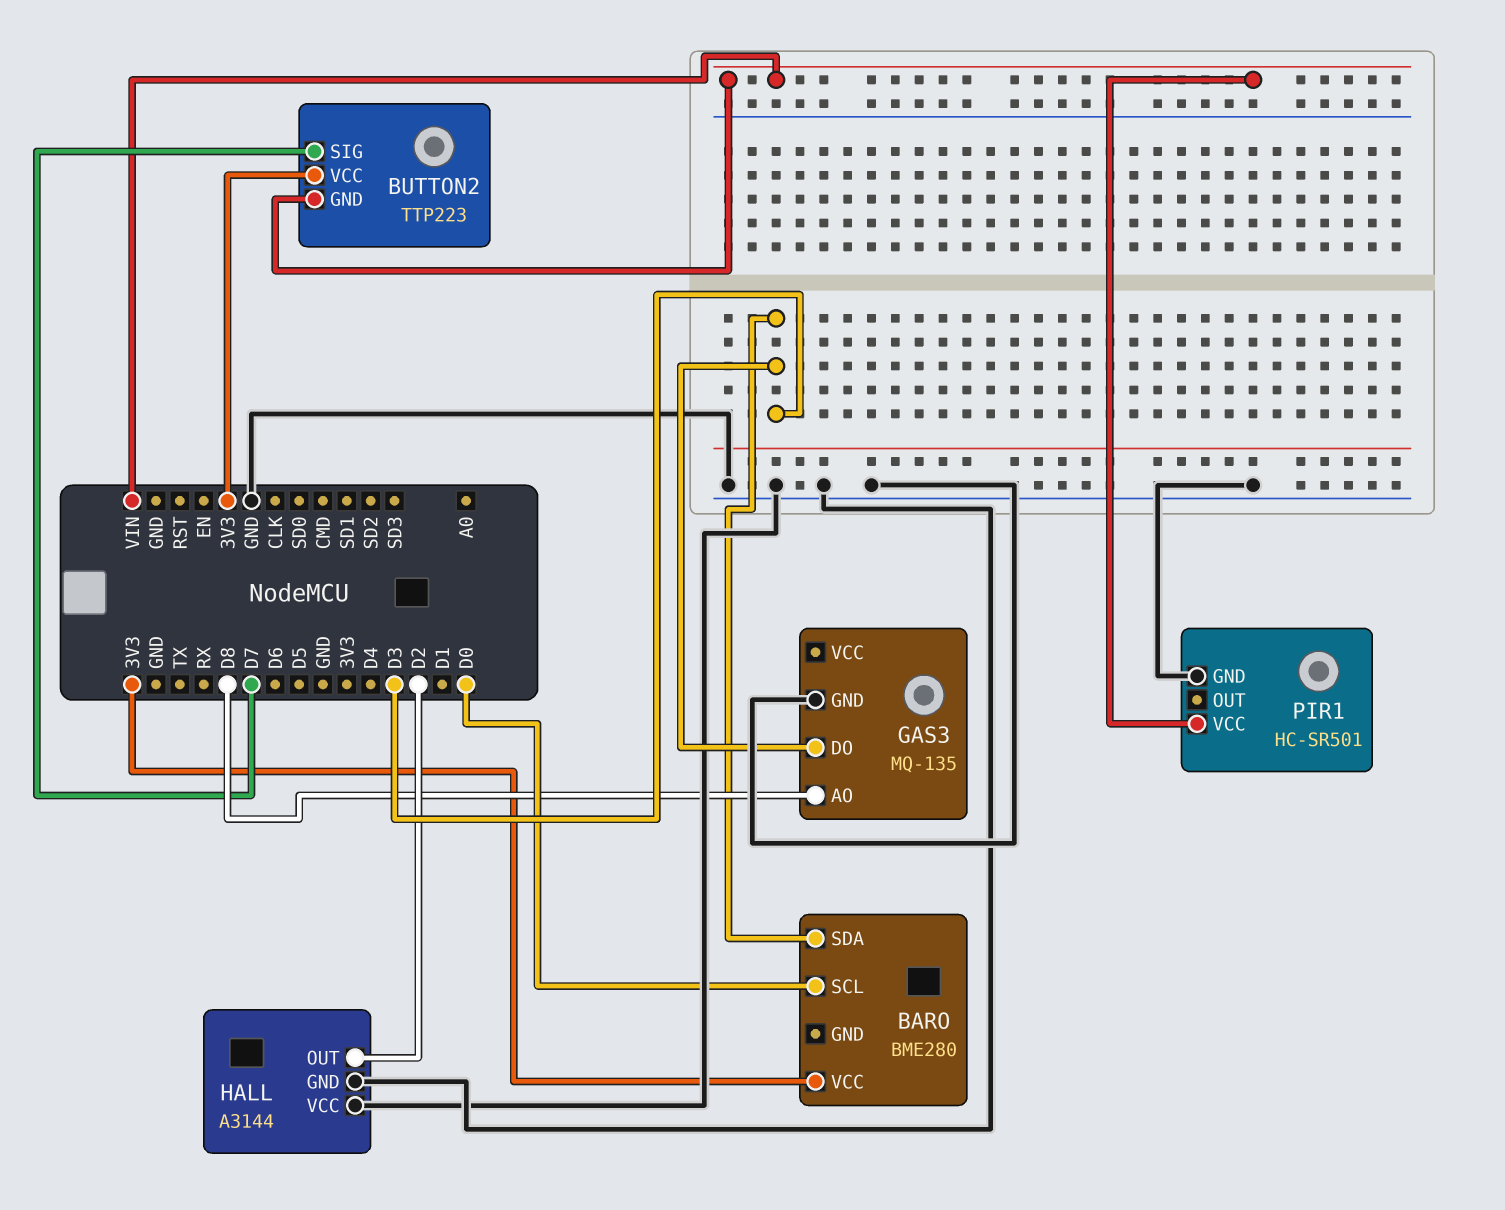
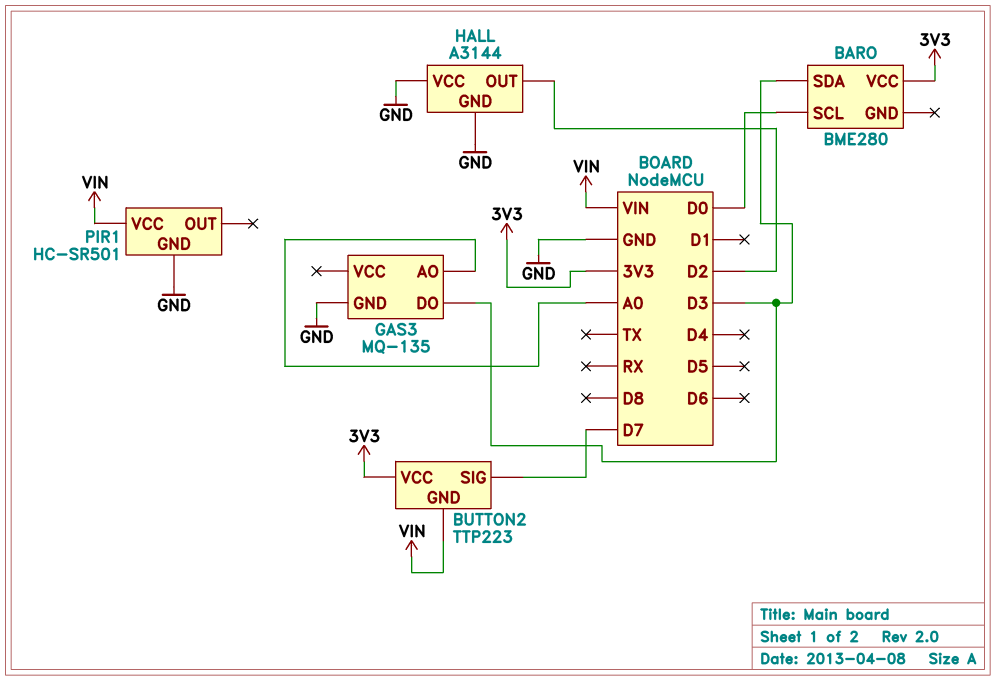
GAS3 pin AO: D8 -> A0

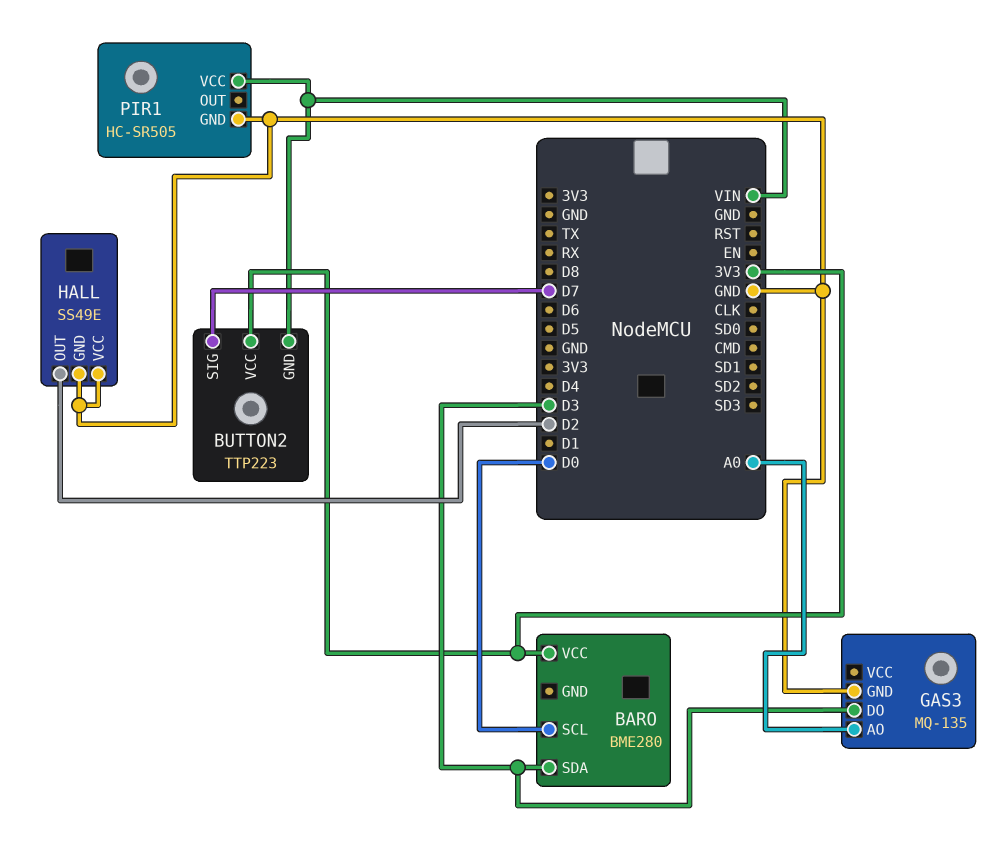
HALL: A3144 -> SS49E
PIR1: HC-SR501 -> HC-SR505

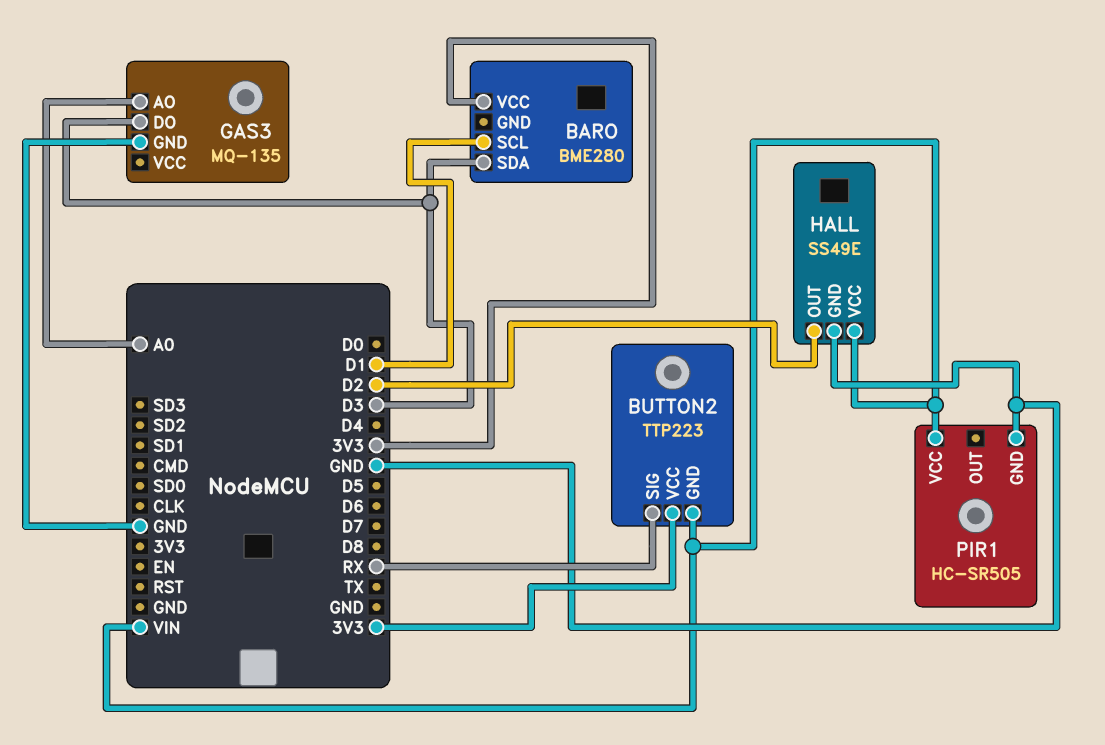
BARO pin SCL: D0 -> D1
BUTTON2 pin SIG: D7 -> RX
HALL pin VCC: GND -> VIN

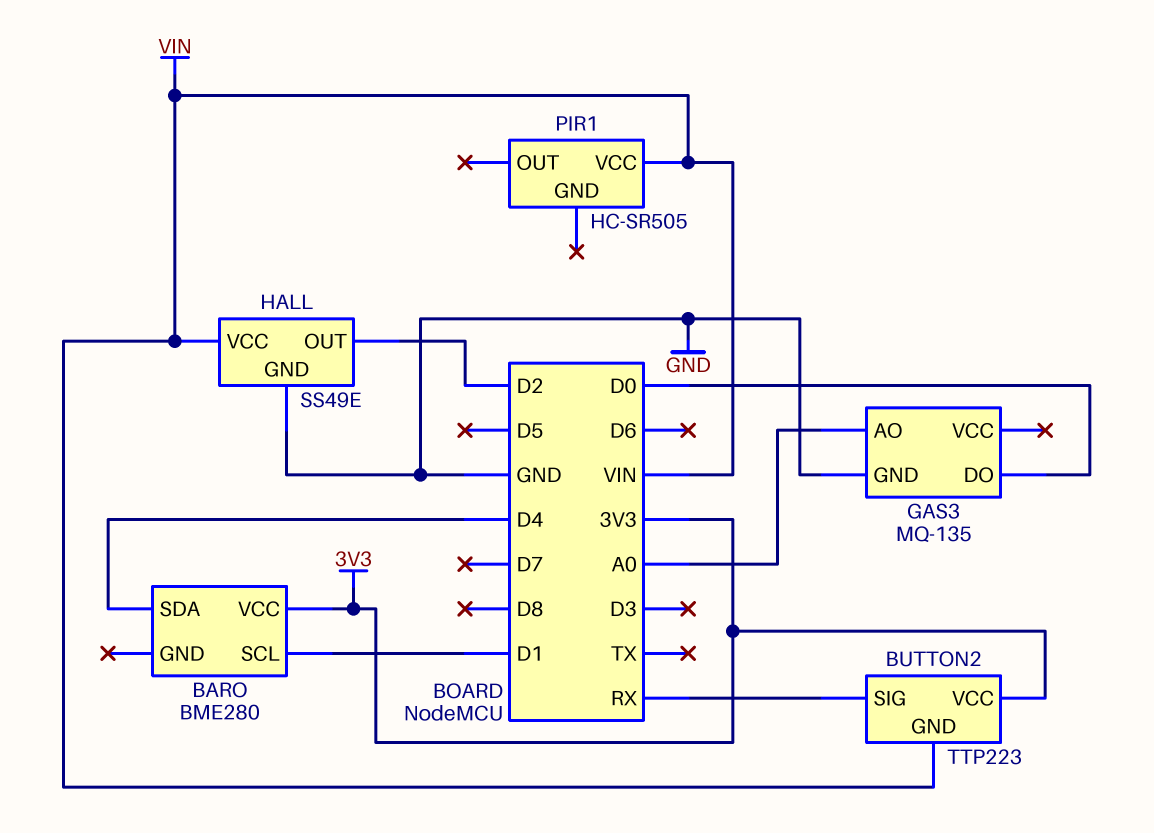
BARO pin SDA: D3 -> D4
GAS3 pin DO: D3 -> D0
PIR1 pin GND: GND -> none

